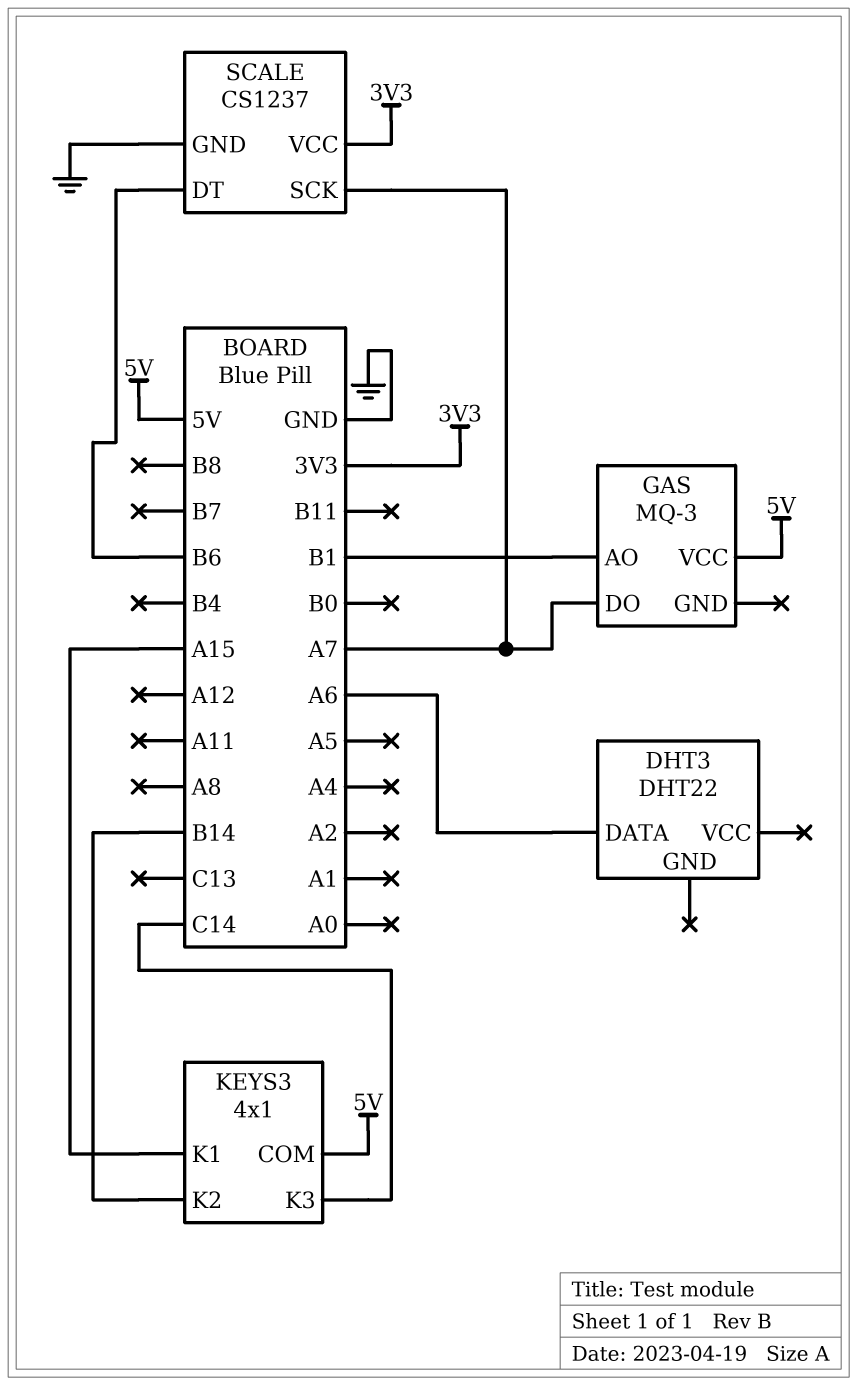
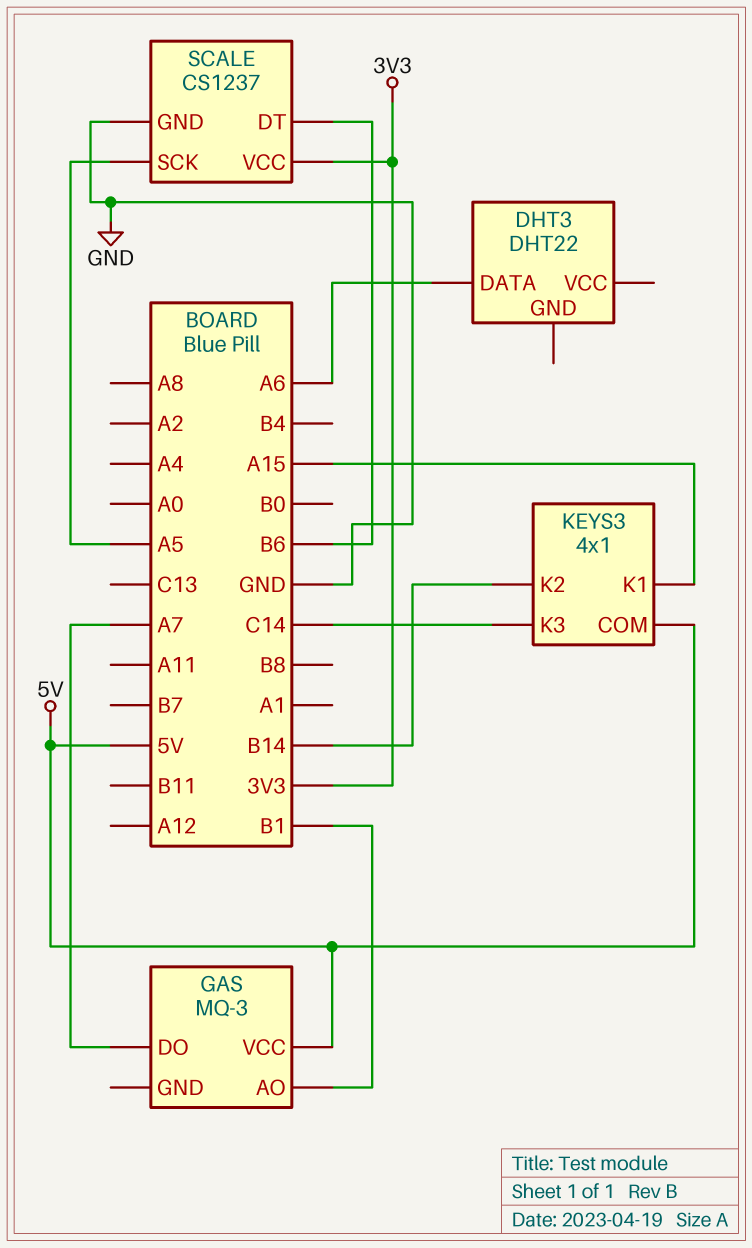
SCALE pin SCK: A7 -> A5

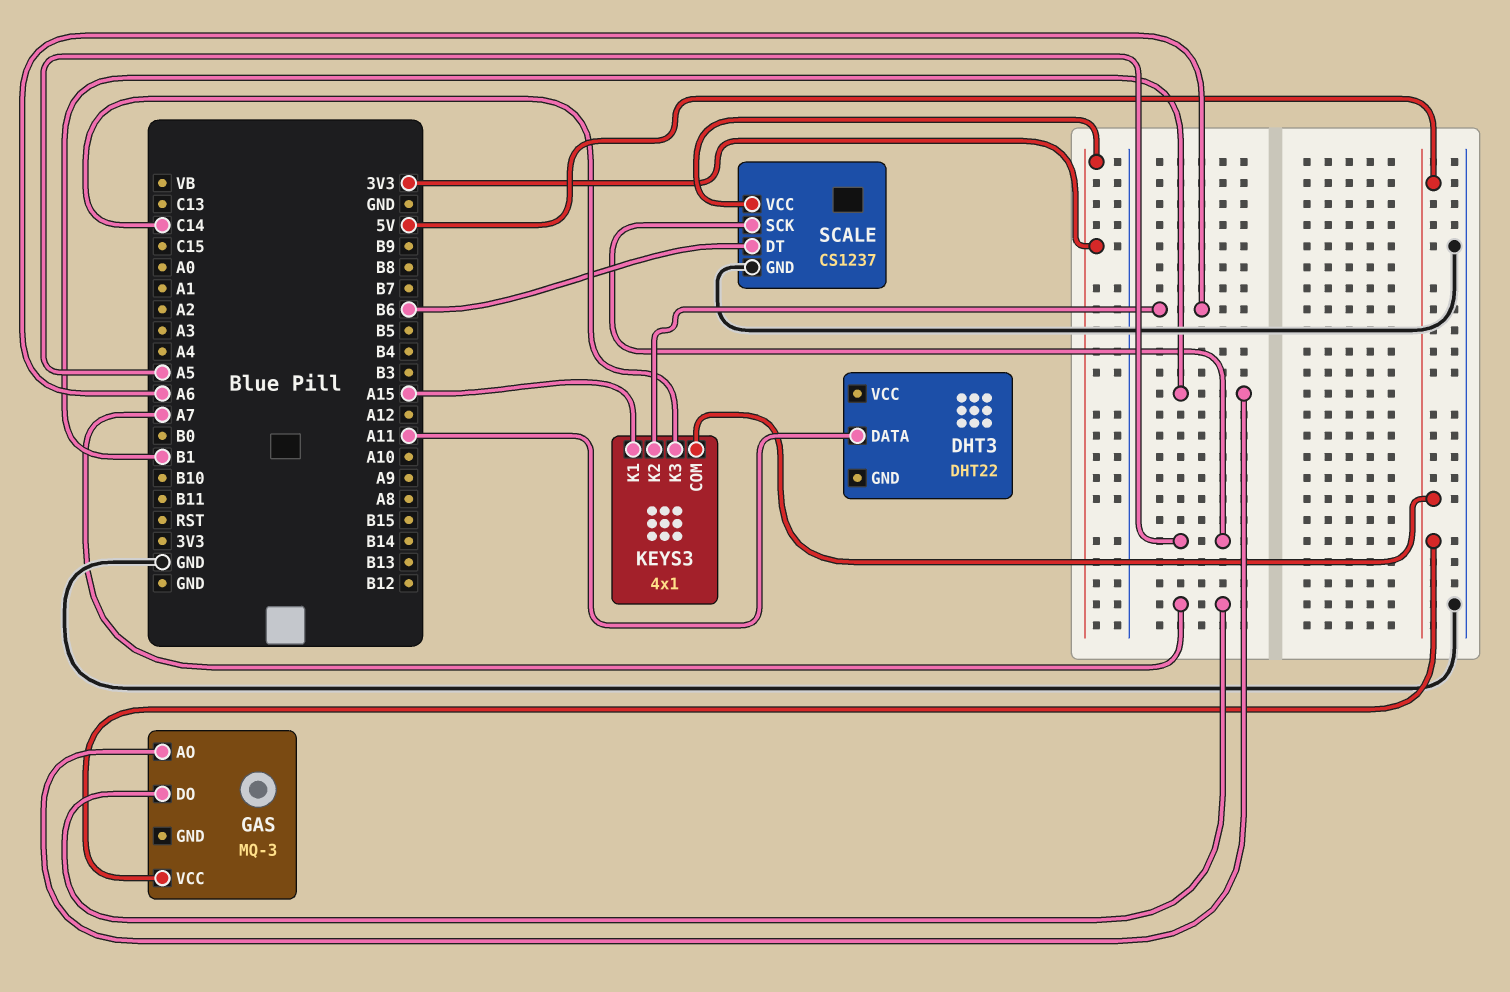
DHT3 pin DATA: A6 -> A11
KEYS3 pin K2: B14 -> A6

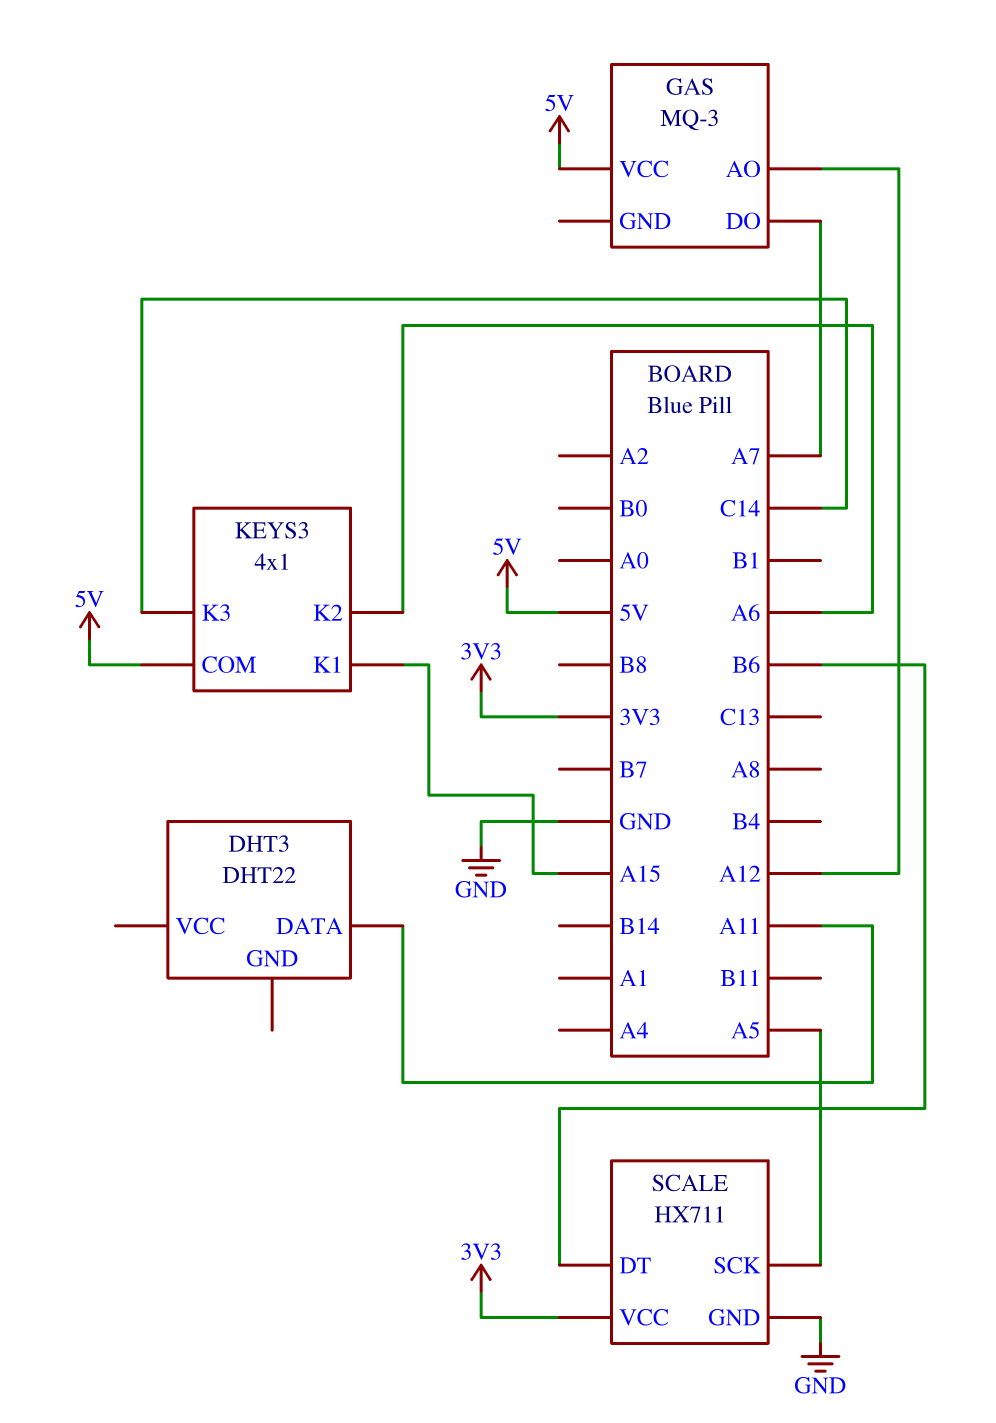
GAS pin AO: B1 -> A12
SCALE: CS1237 -> HX711

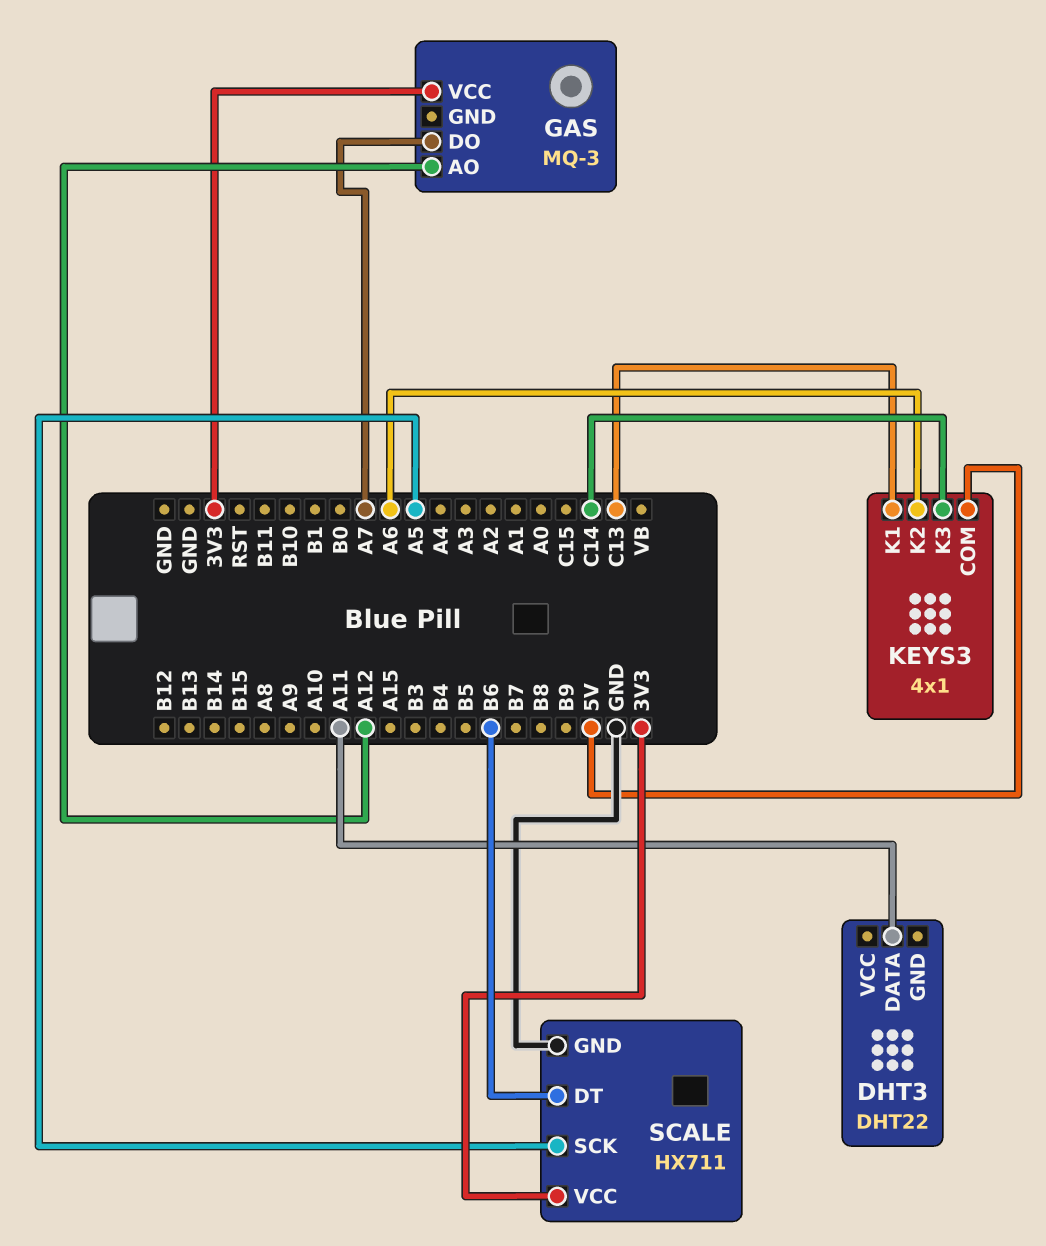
GAS pin VCC: 5V -> 3V3
KEYS3 pin K1: A15 -> C13

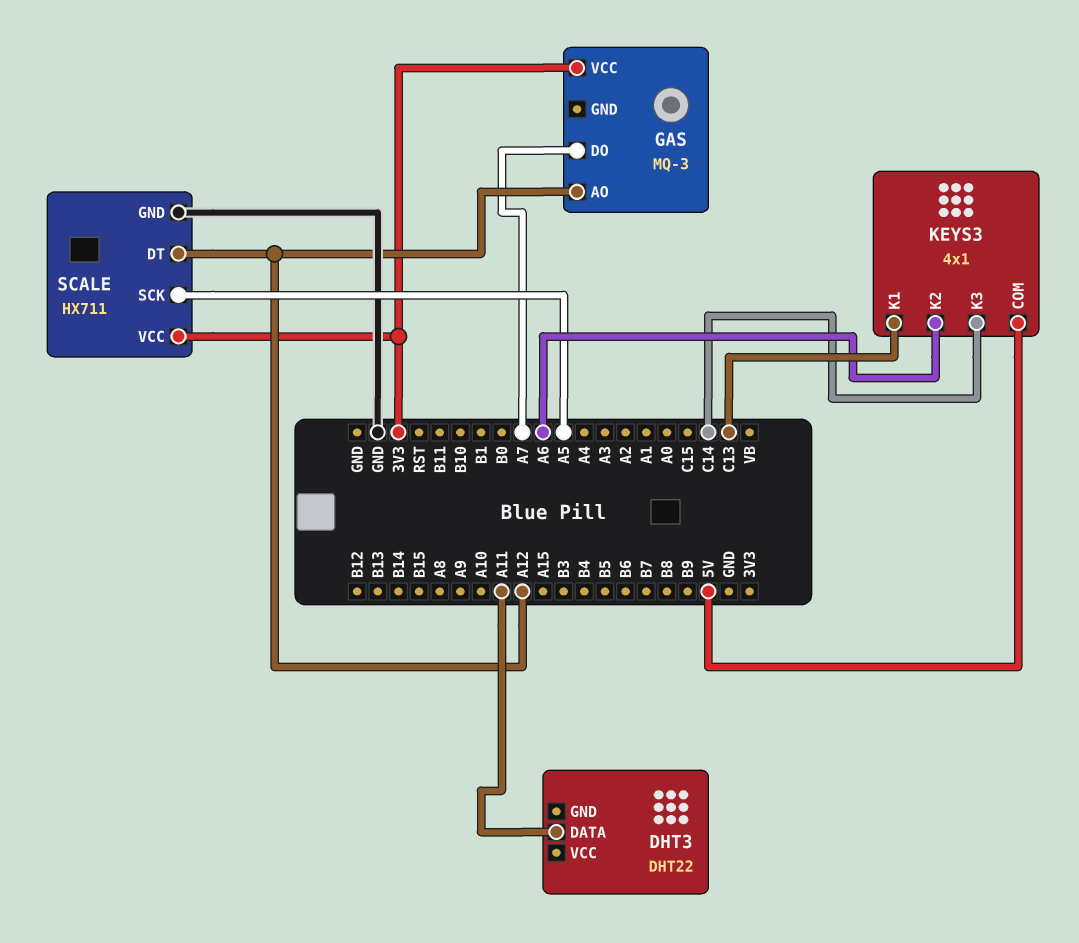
SCALE pin DT: B6 -> A12

